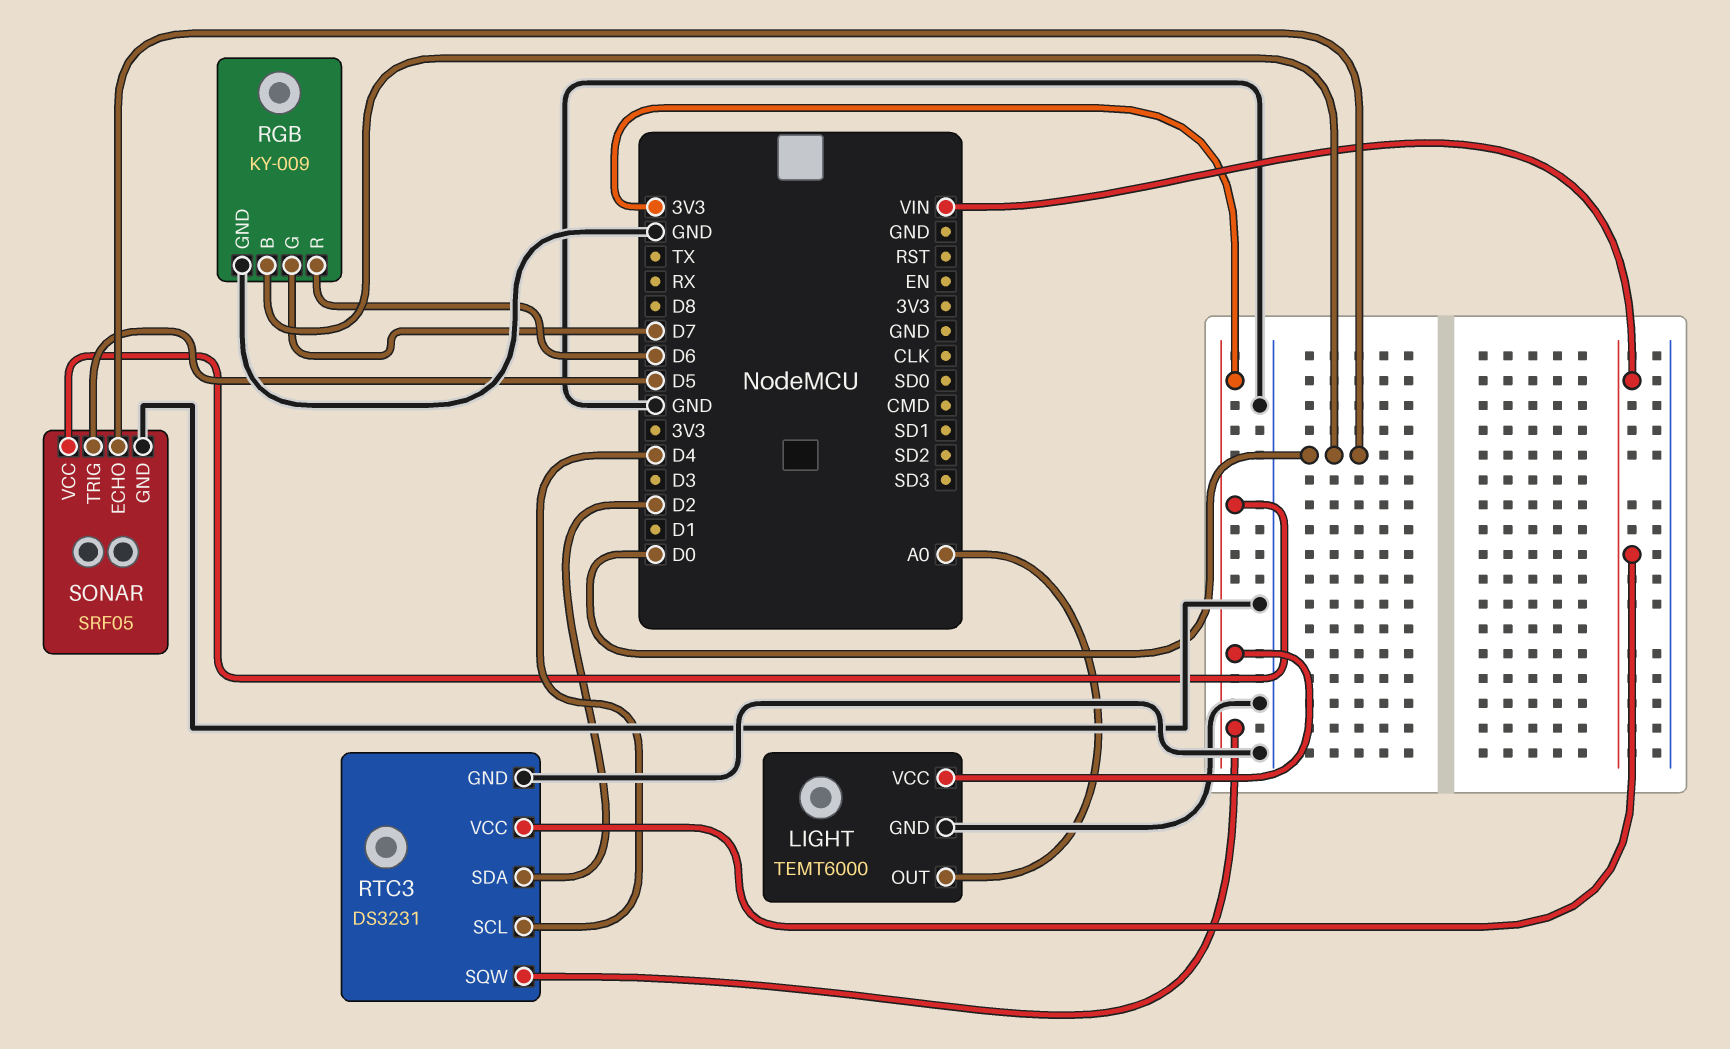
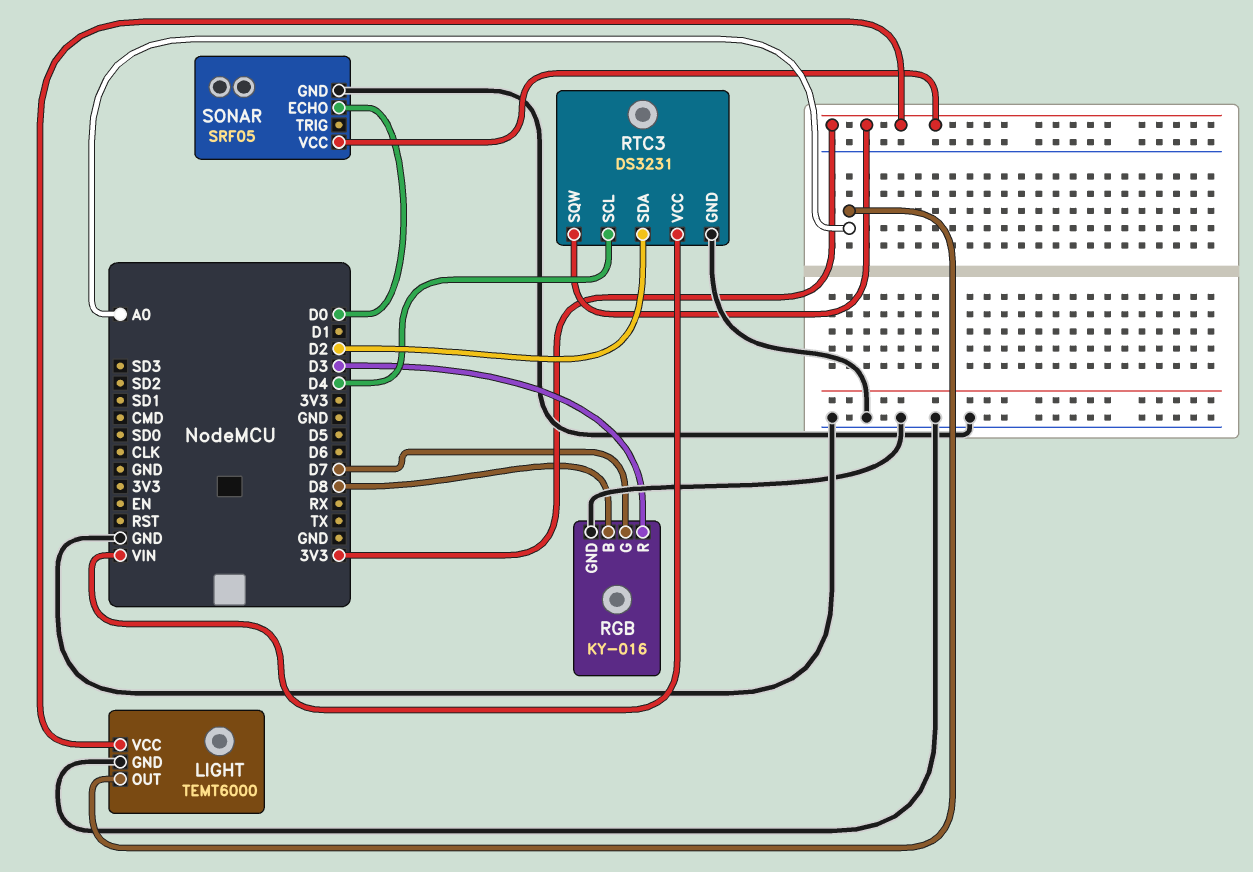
RGB: KY-009 -> KY-016
RGB pin B: D0 -> D8
RGB pin R: D6 -> D3
SONAR pin TRIG: D5 -> none

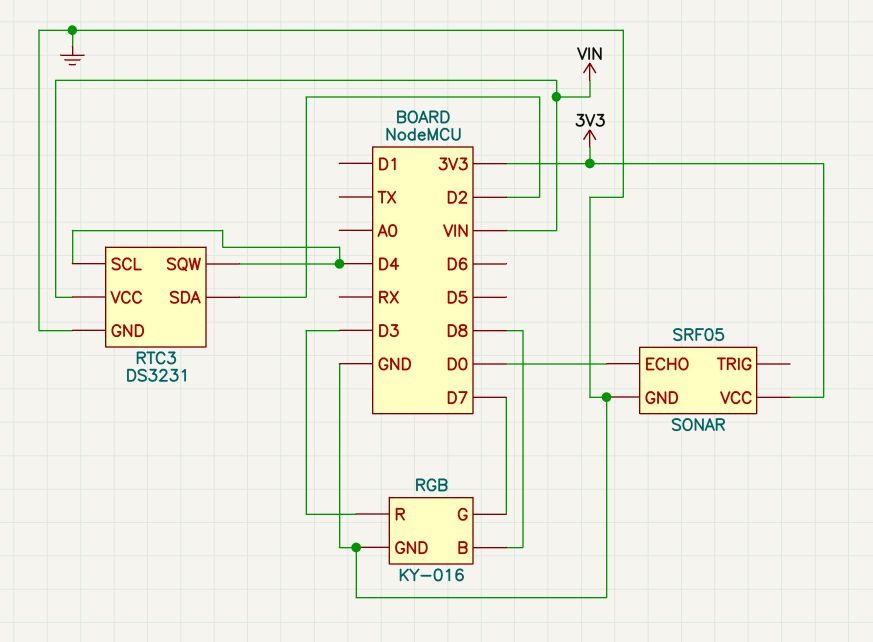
LIGHT: TEMT6000 -> none
LIGHT pin GND: GND -> none
LIGHT pin OUT: A0 -> none
LIGHT pin VCC: 3V3 -> none
RTC3 pin SQW: 3V3 -> D4

